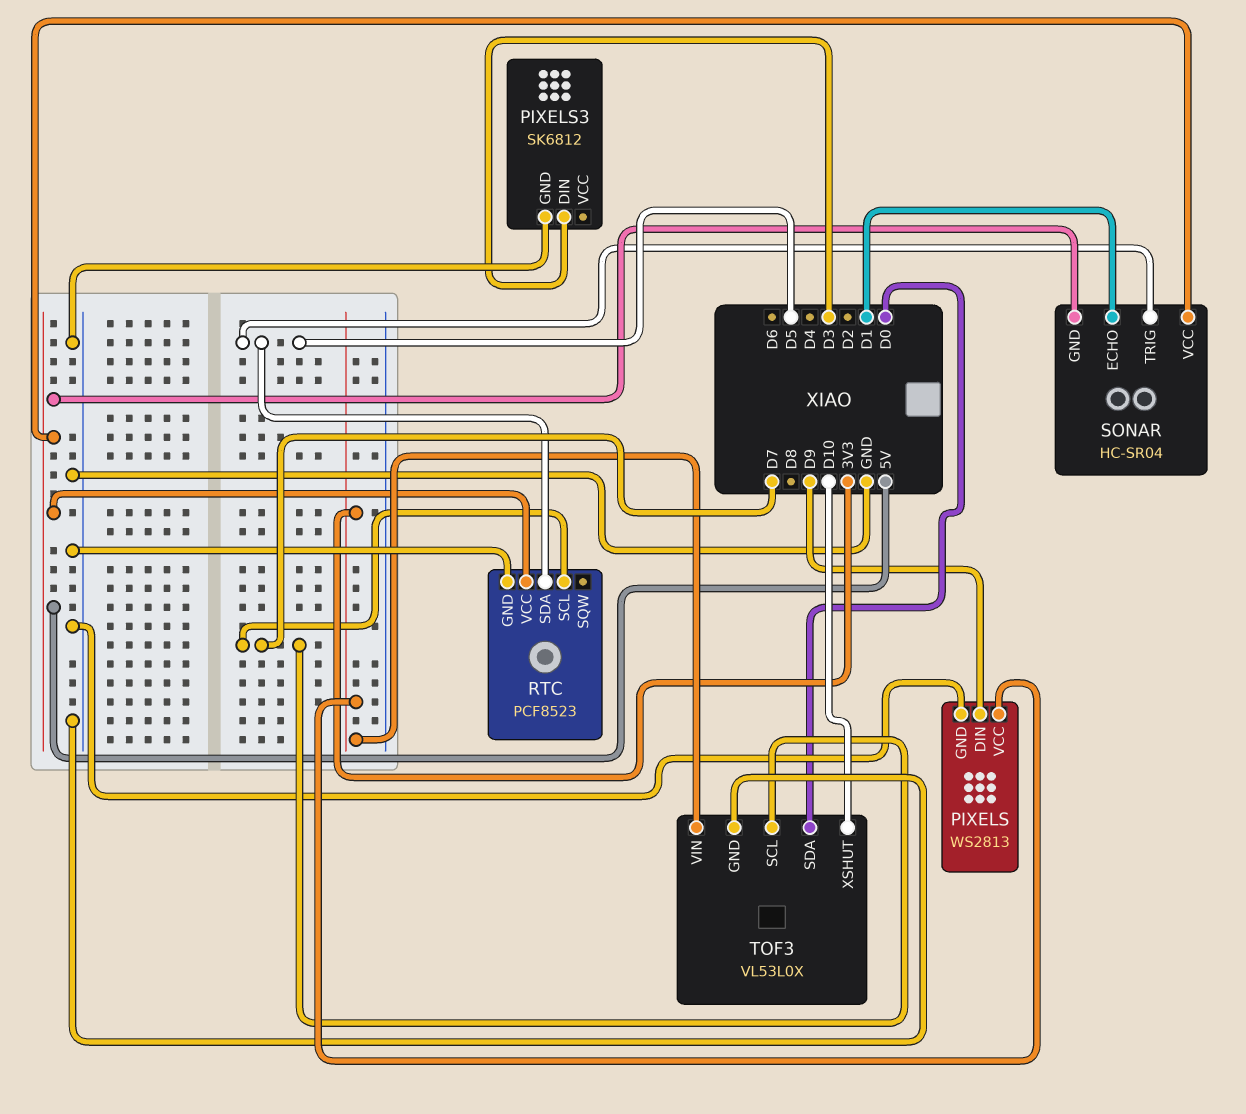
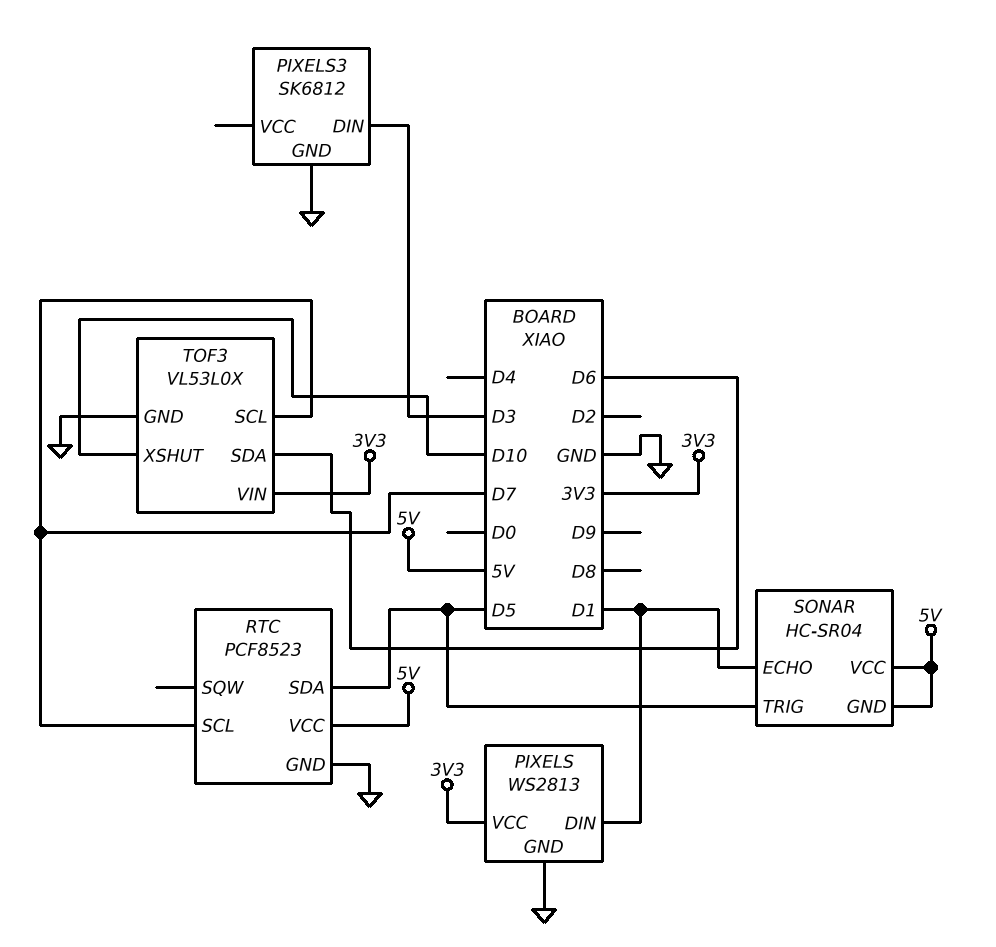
PIXELS pin DIN: D9 -> D1
TOF3 pin SDA: D0 -> D6

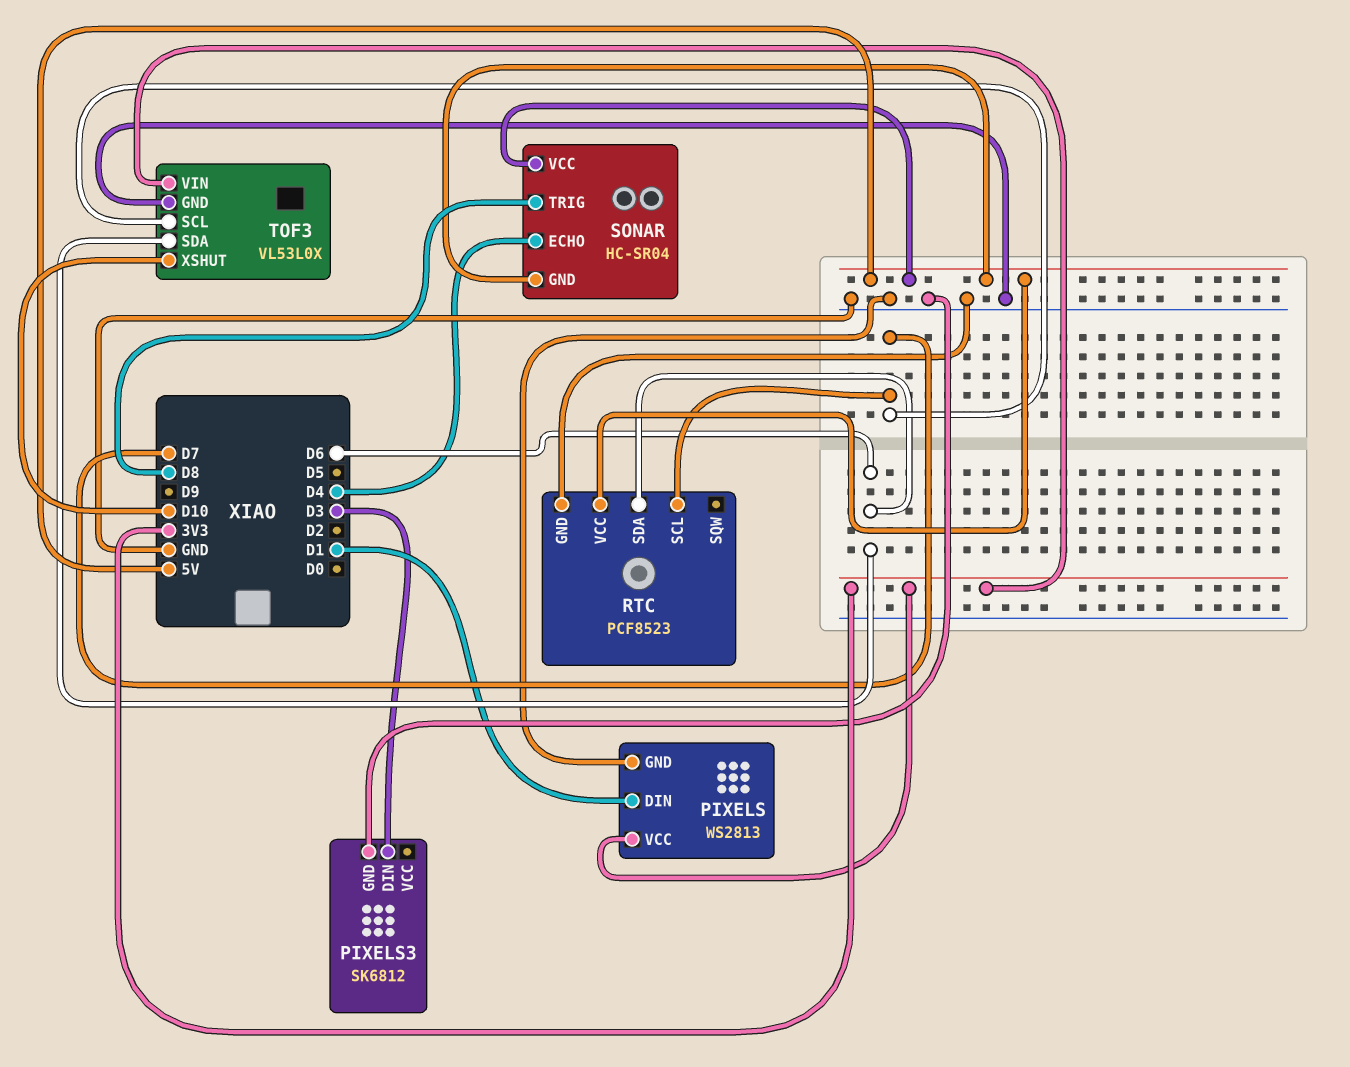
RTC pin SDA: D5 -> D6
SONAR pin ECHO: D1 -> D4
SONAR pin TRIG: D5 -> D8

